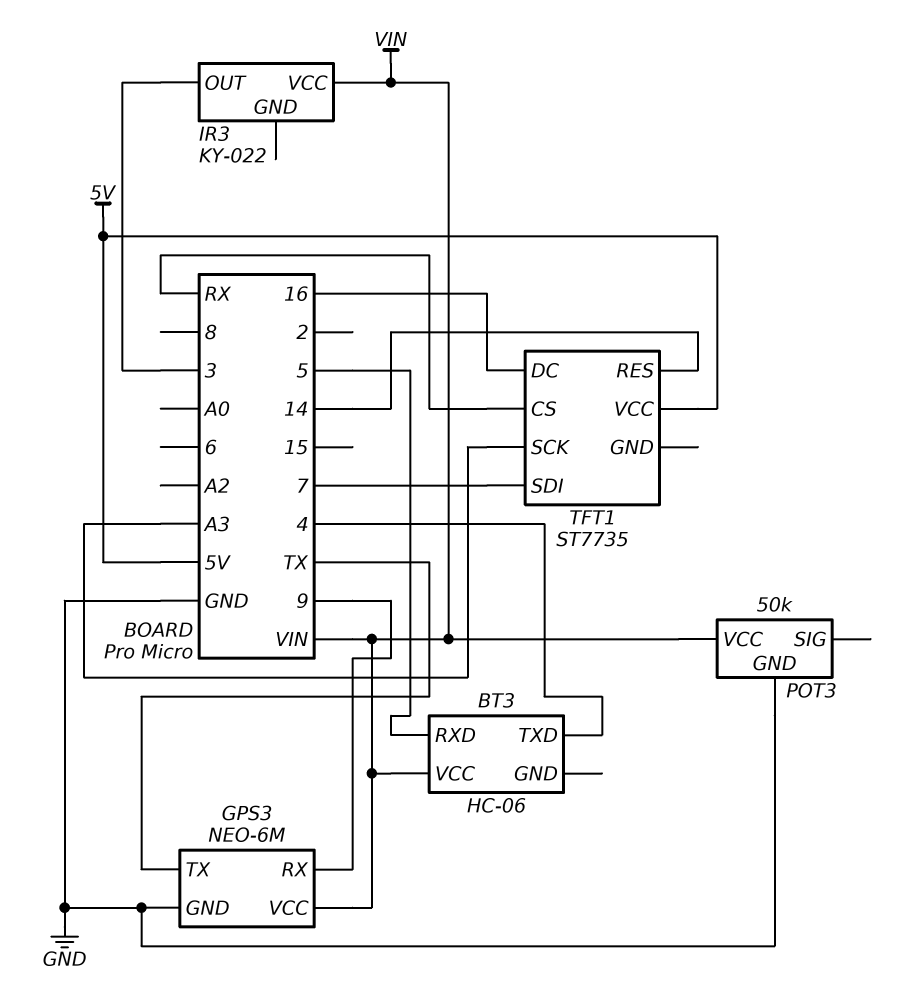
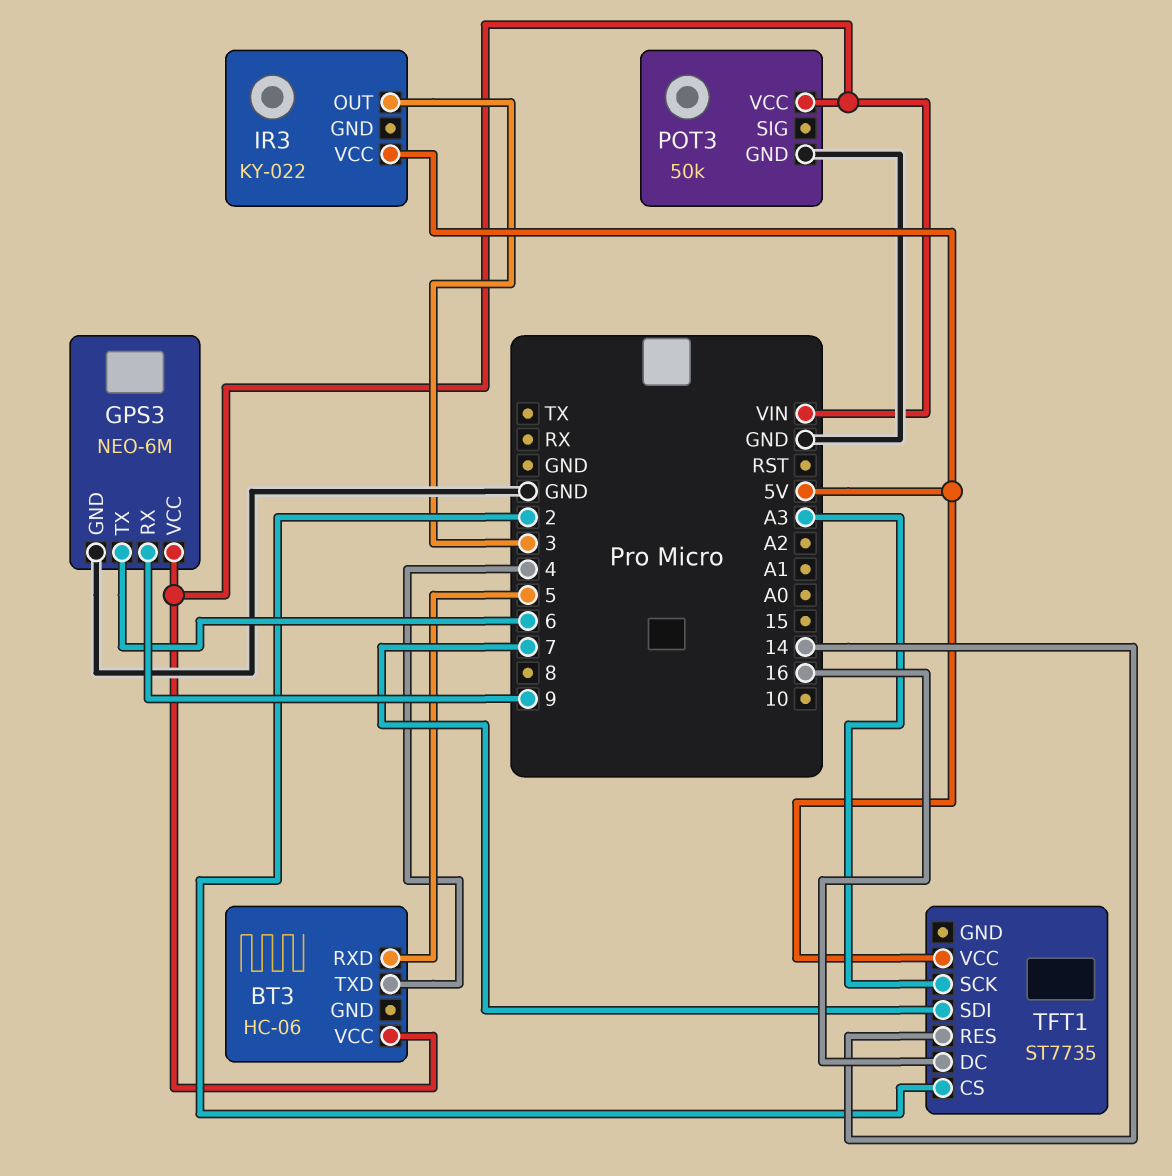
GPS3 pin TX: TX -> 6
IR3 pin VCC: VIN -> 5V
TFT1 pin CS: RX -> 2

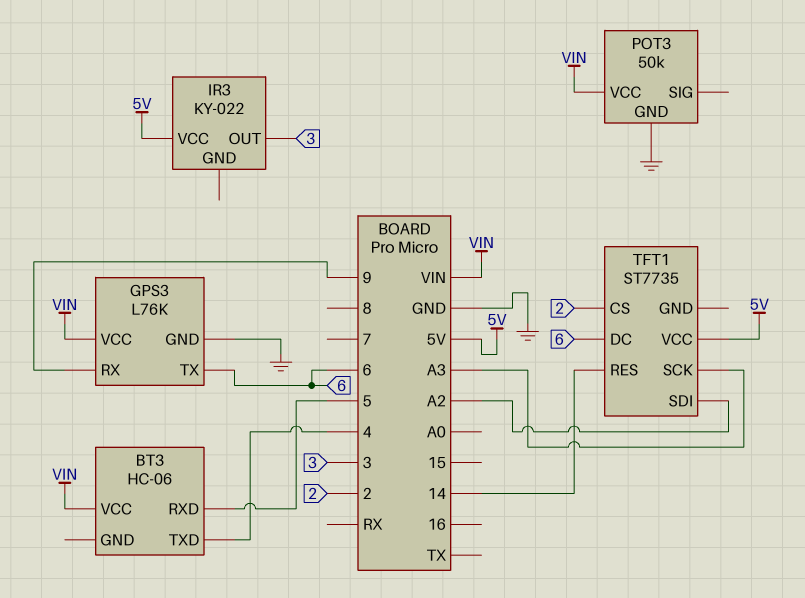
GPS3: NEO-6M -> L76K
TFT1 pin DC: 16 -> 6
TFT1 pin SDI: 7 -> A2

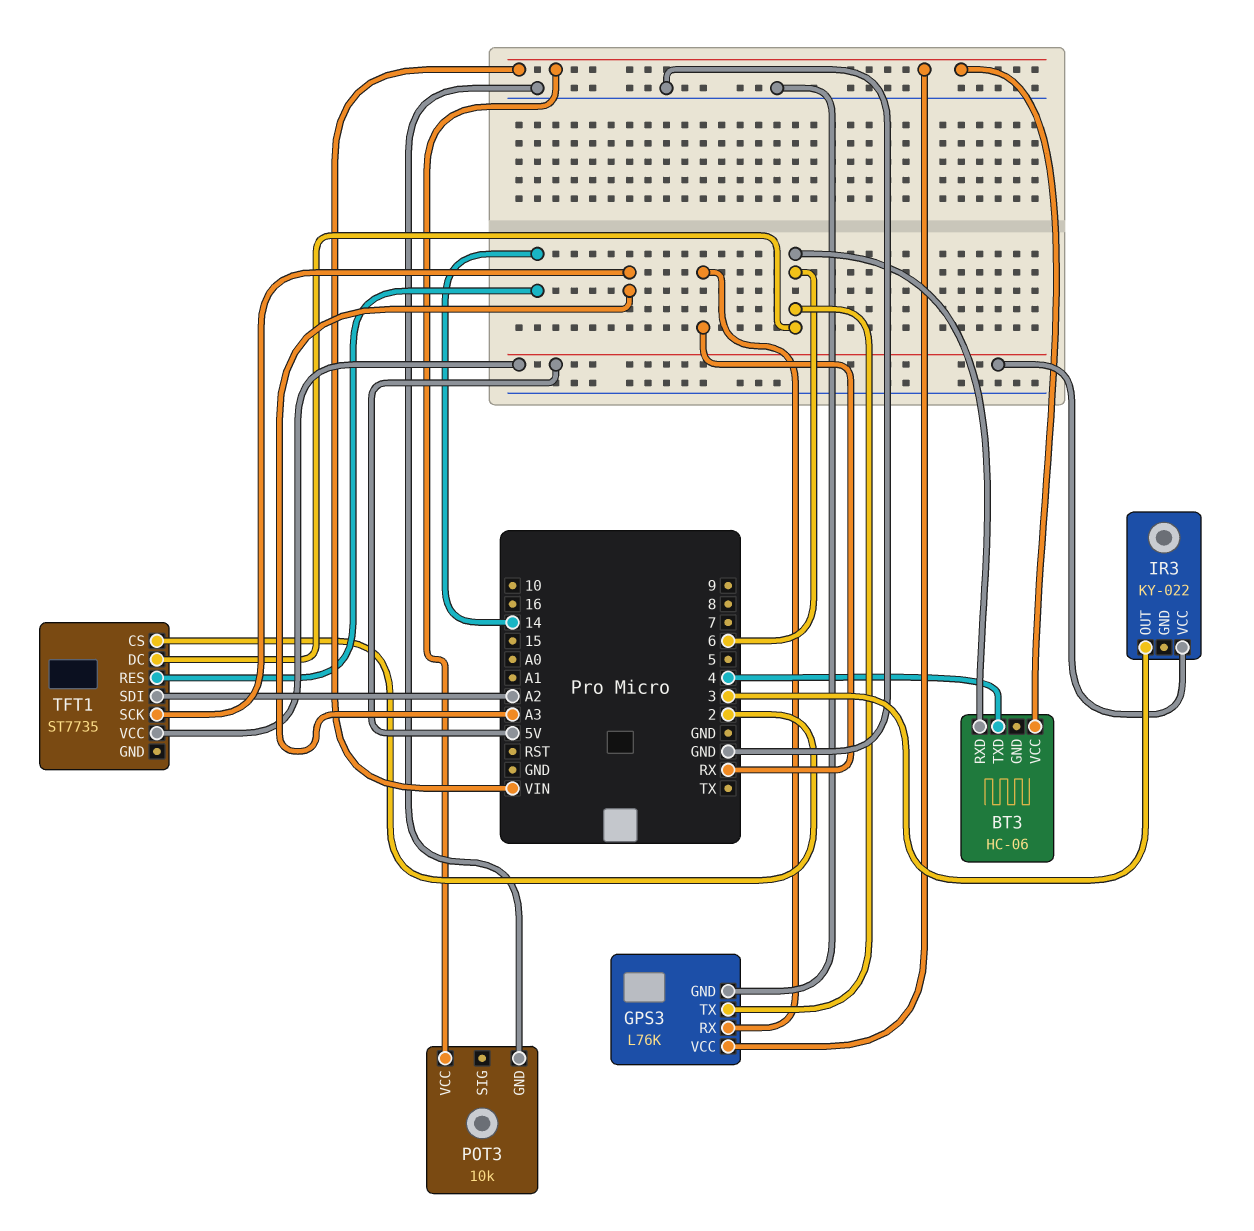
BT3 pin RXD: 5 -> 6
GPS3 pin RX: 9 -> RX
POT3: 50k -> 10k

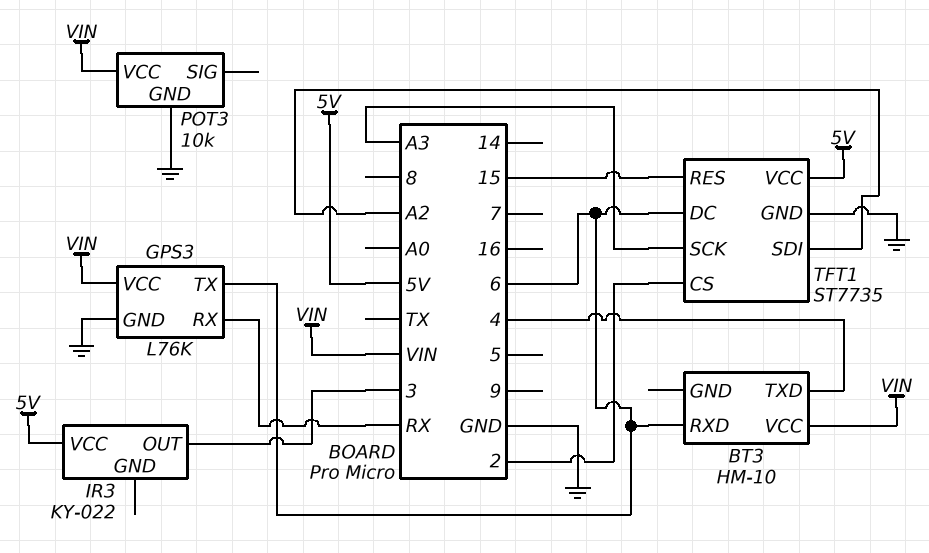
BT3: HC-06 -> HM-10
TFT1 pin GND: none -> GND
TFT1 pin RES: 14 -> 15

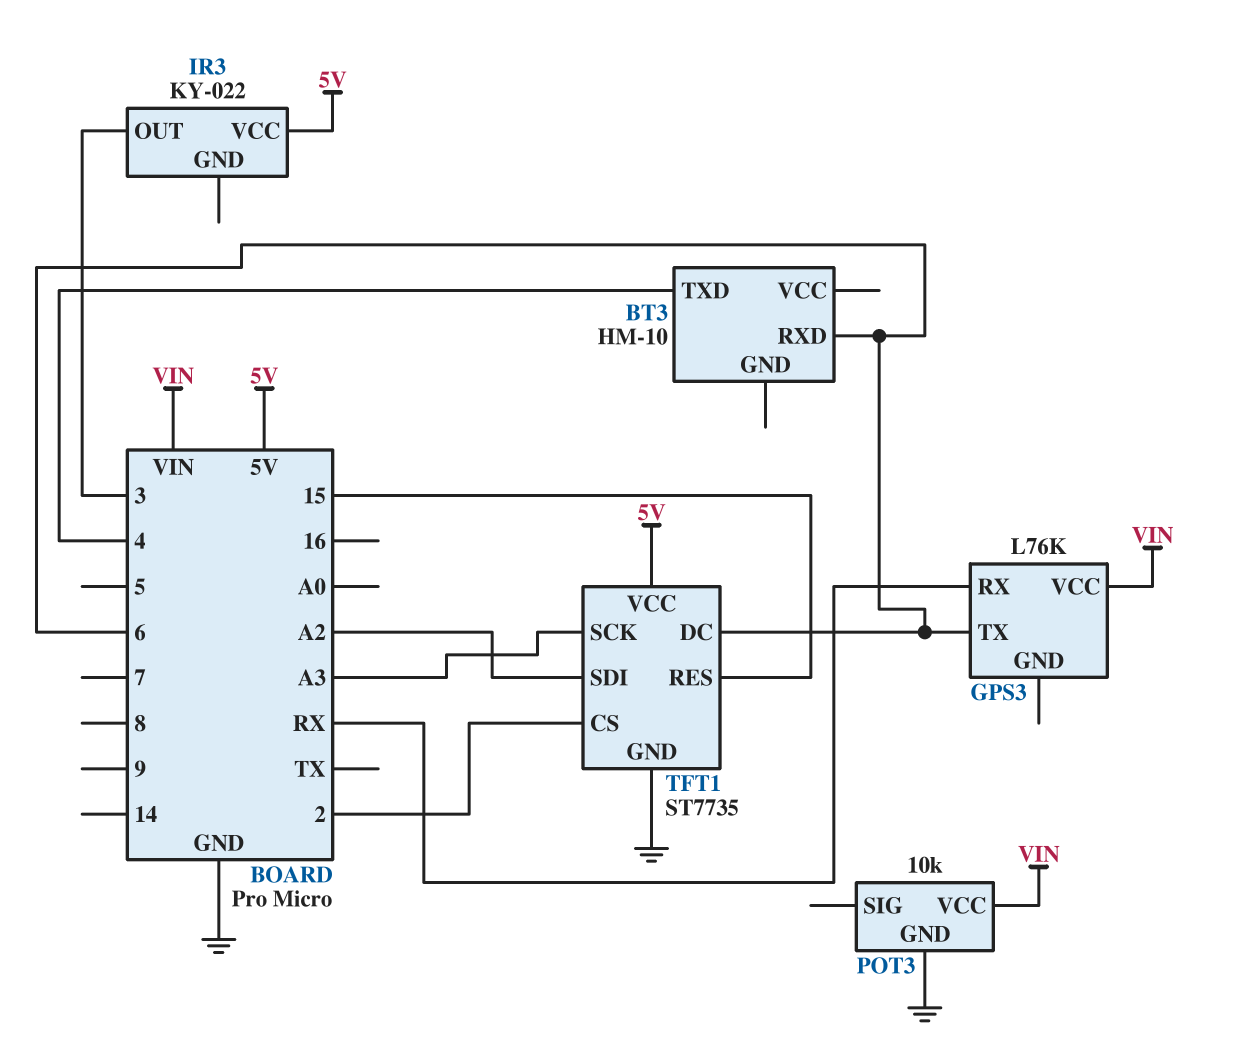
BT3 pin VCC: VIN -> none
GPS3 pin GND: GND -> none

